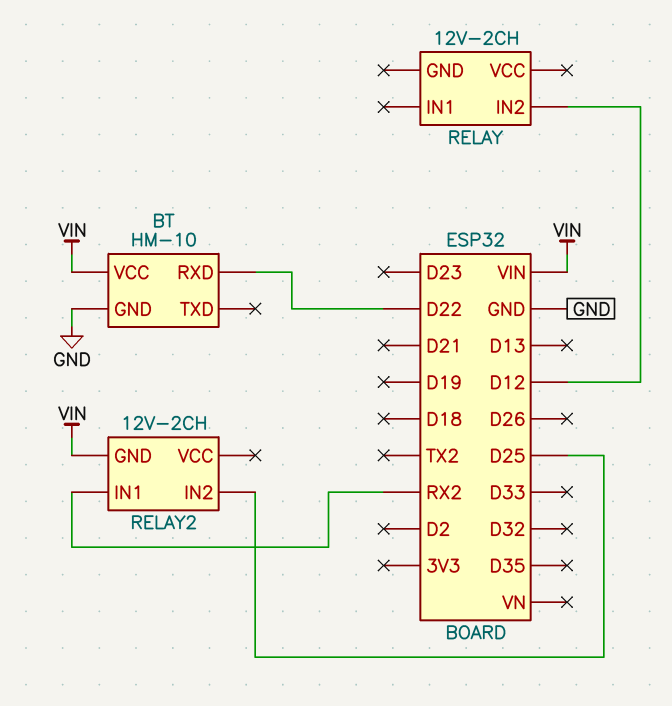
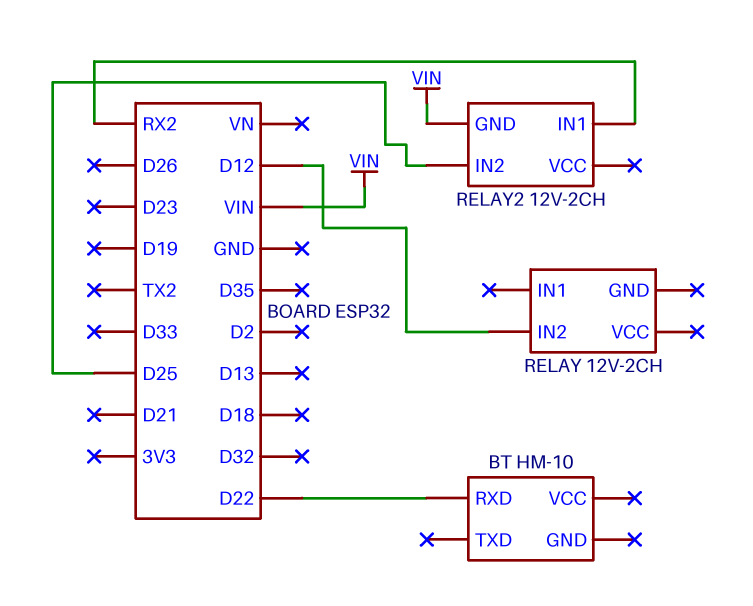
BT pin GND: GND -> none
BT pin VCC: VIN -> none

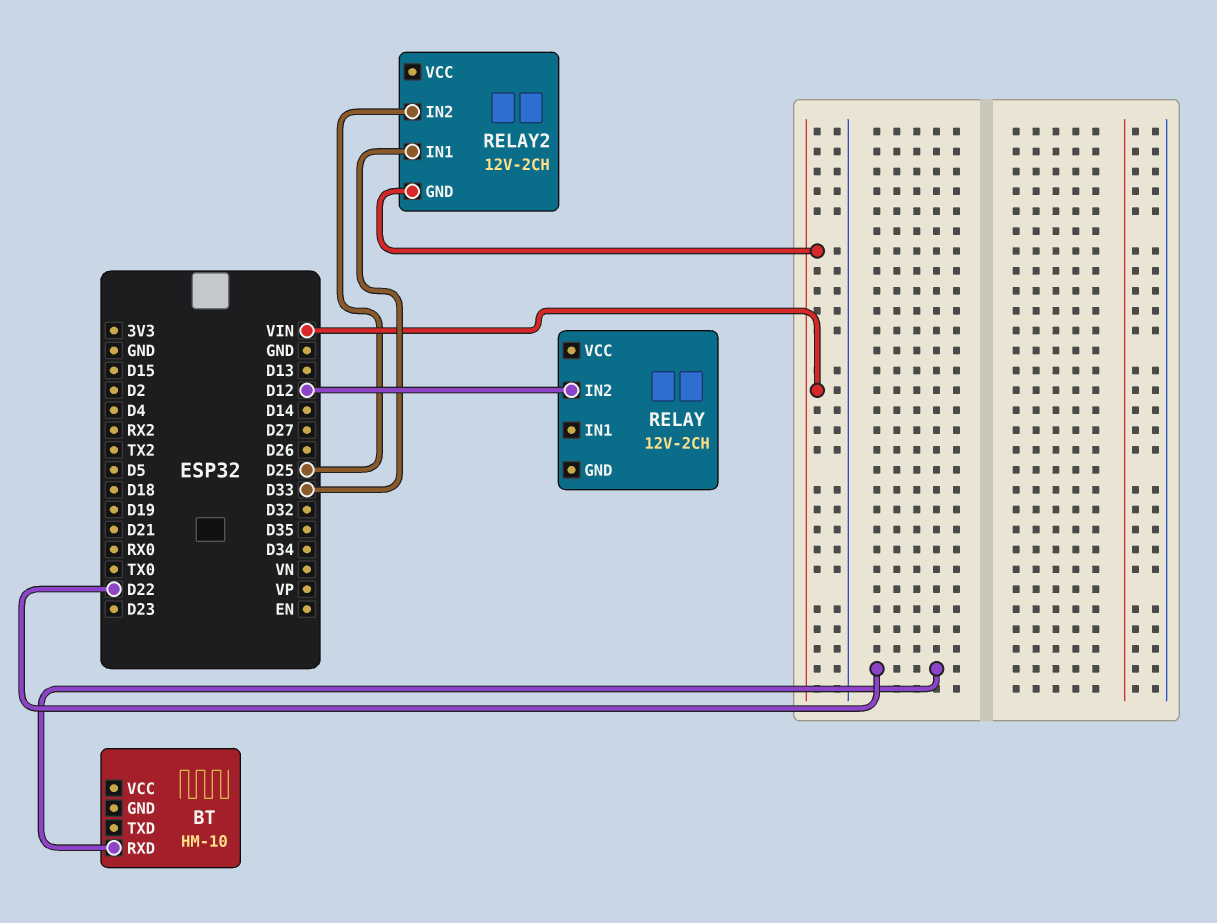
RELAY2 pin IN1: RX2 -> D33

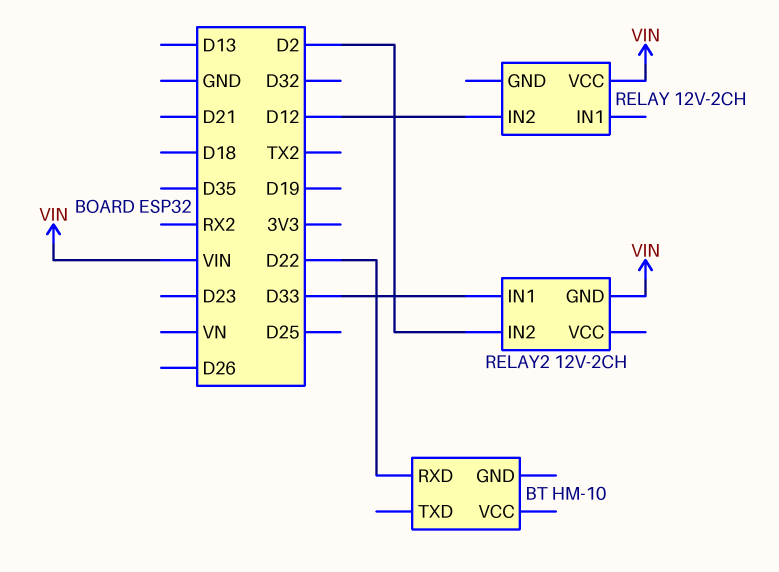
RELAY pin VCC: none -> VIN
RELAY2 pin IN2: D25 -> D2

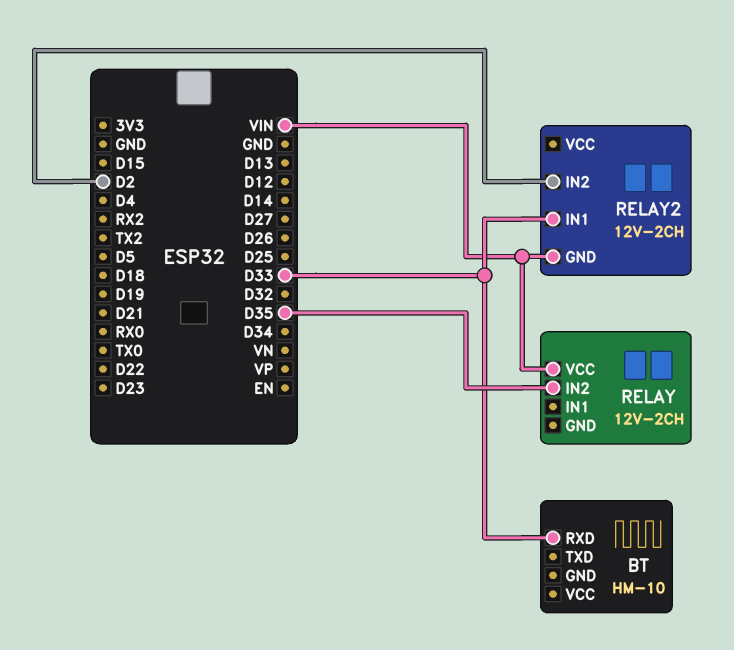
BT pin RXD: D22 -> D33
RELAY pin IN2: D12 -> D35

